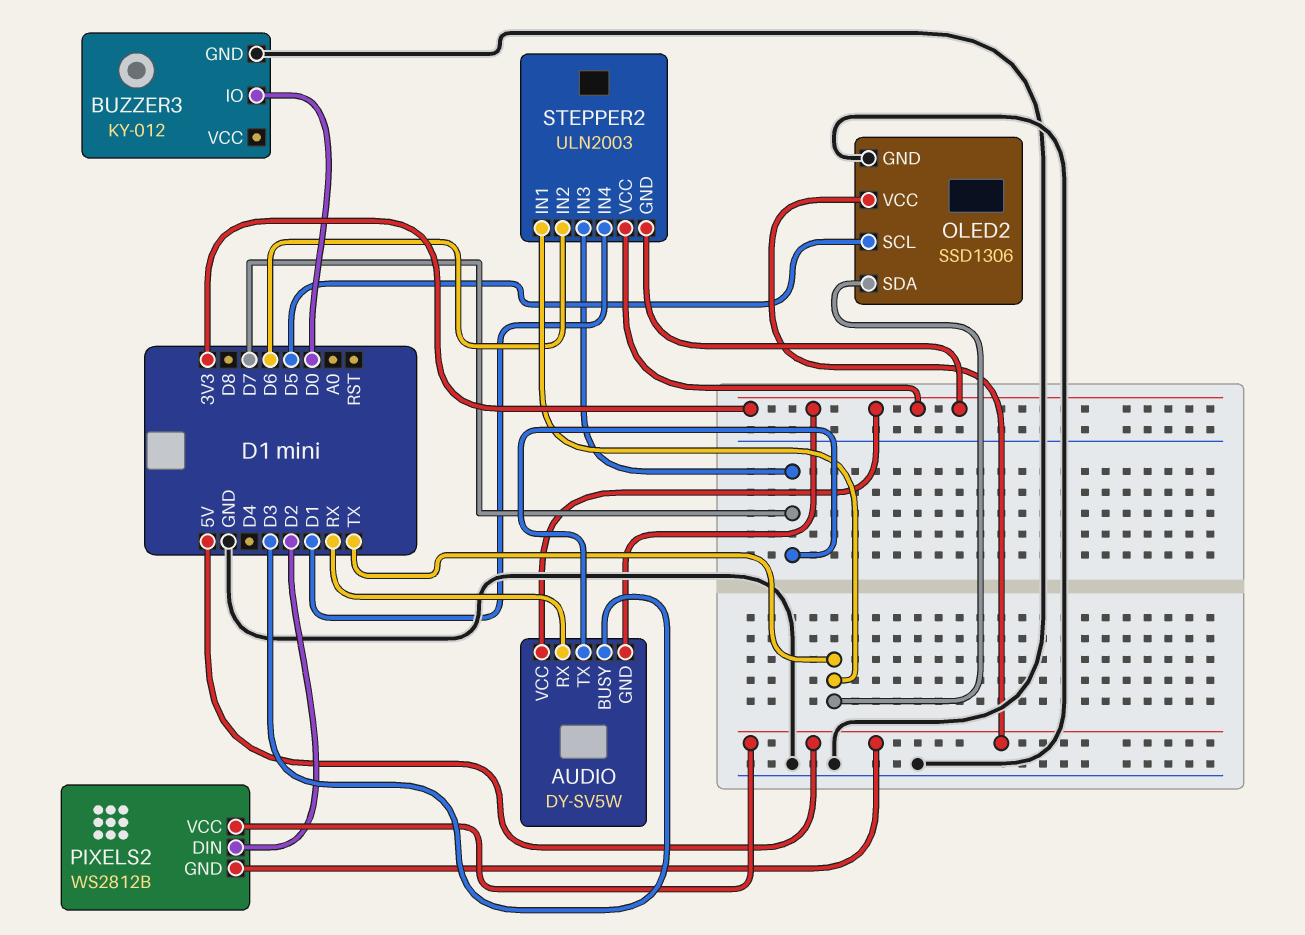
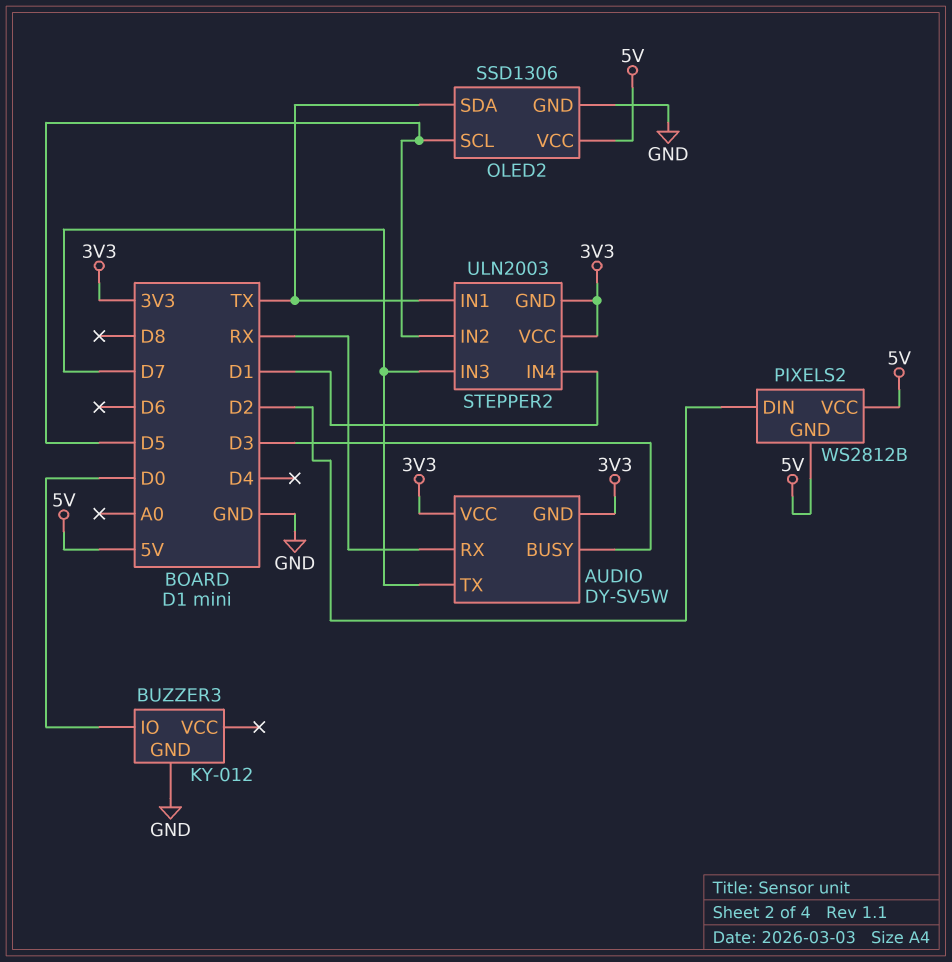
STEPPER2 pin IN2: D6 -> D5

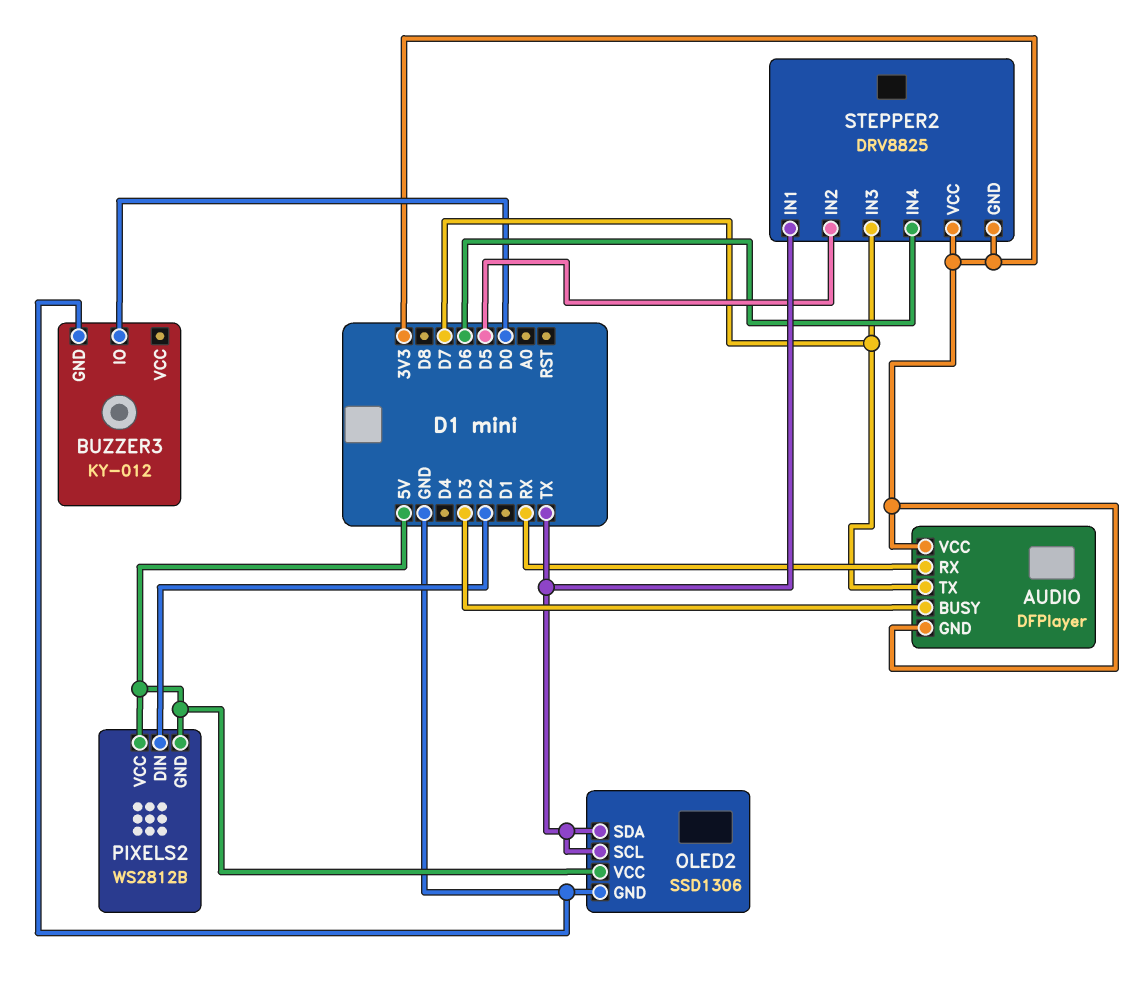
AUDIO: DY-SV5W -> DFPlayer
OLED2 pin SCL: D5 -> TX
STEPPER2: ULN2003 -> DRV8825
STEPPER2 pin IN4: D1 -> D6

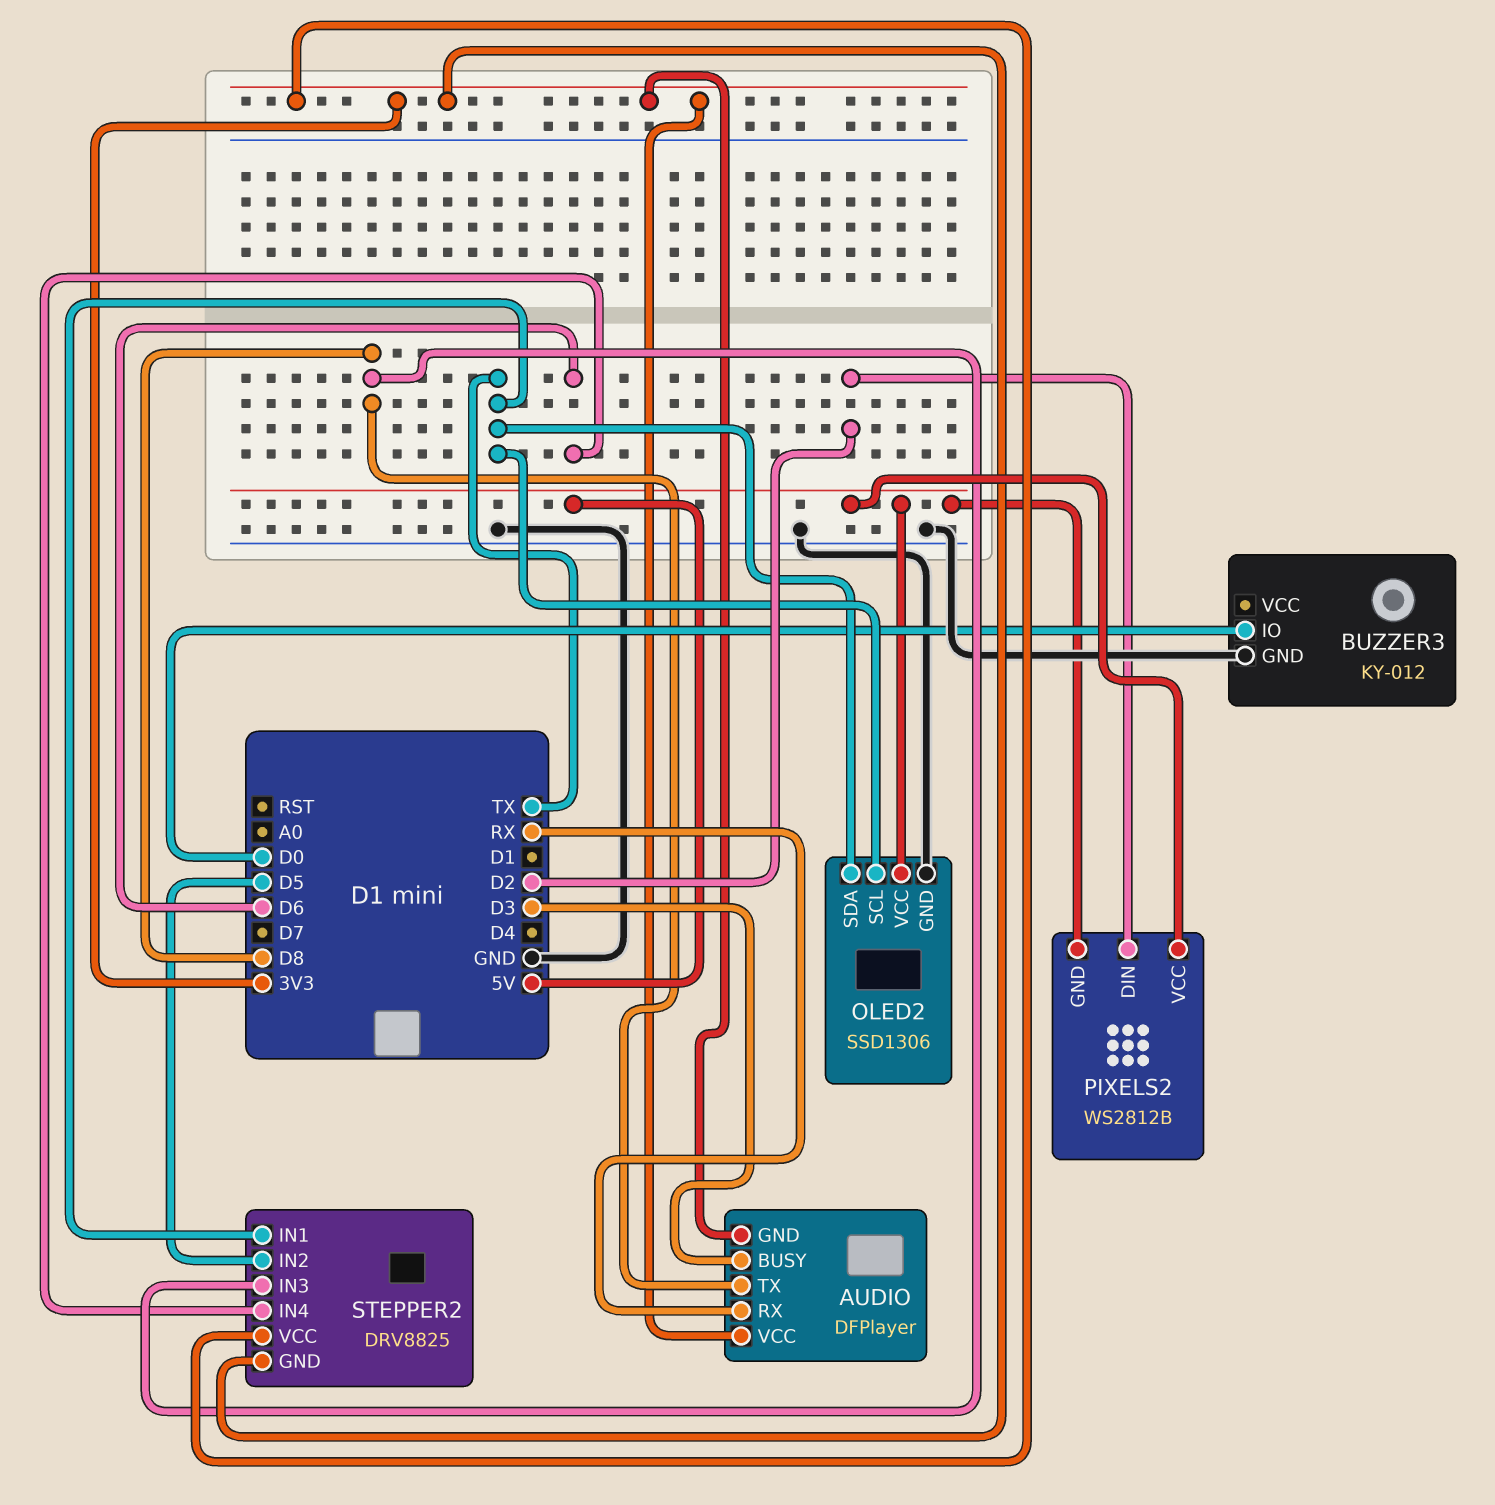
AUDIO pin TX: D7 -> D8
STEPPER2 pin IN3: D7 -> D8

